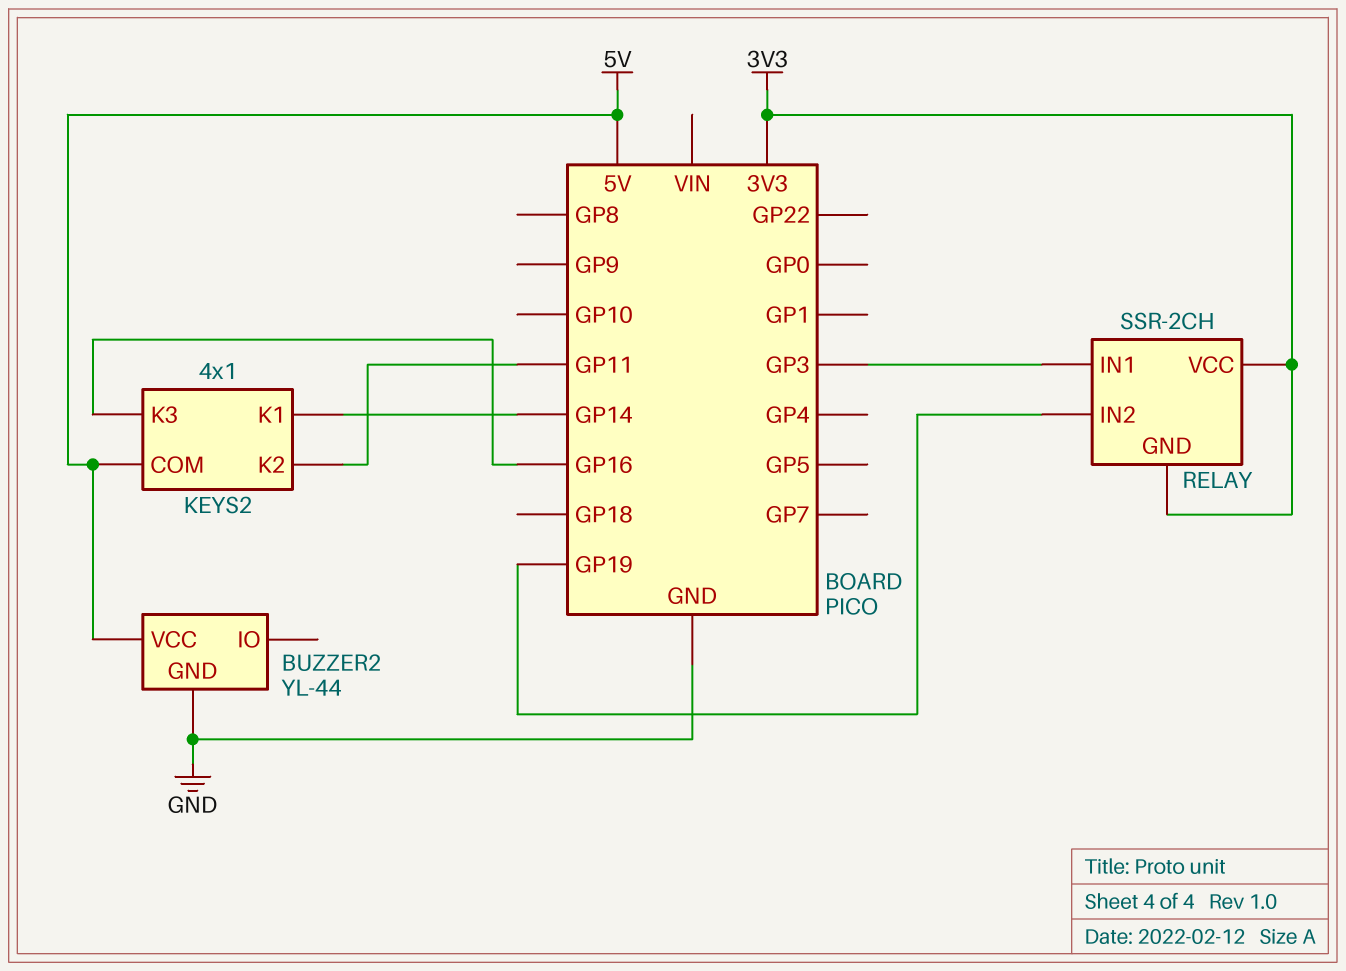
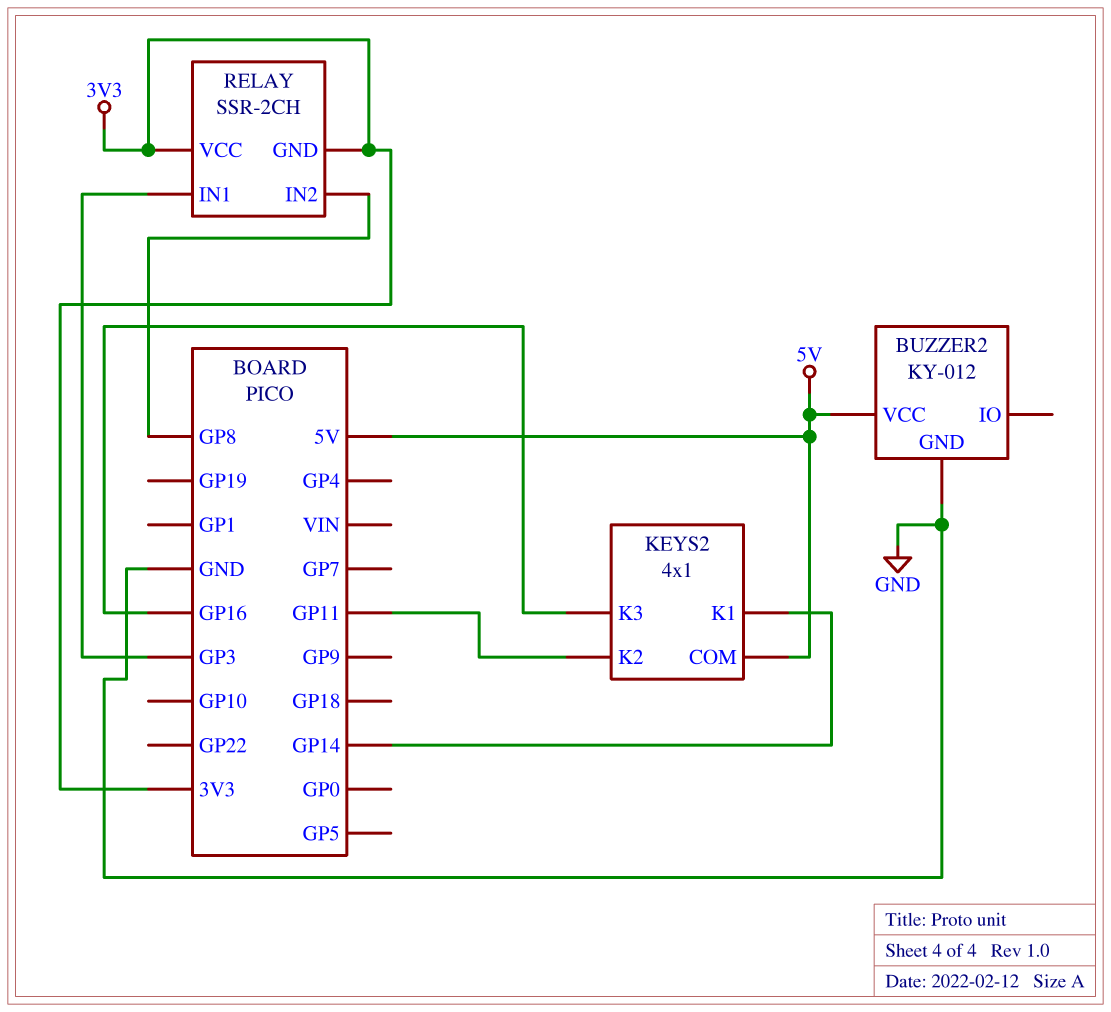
BUZZER2: YL-44 -> KY-012
RELAY pin IN2: GP19 -> GP8

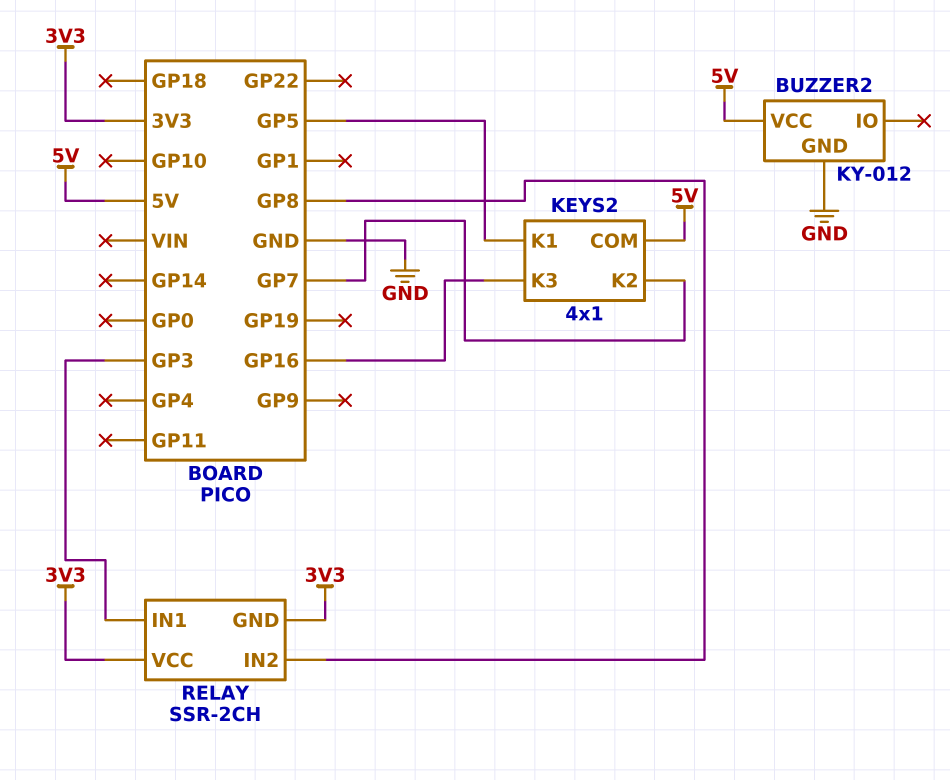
KEYS2 pin K1: GP14 -> GP5
KEYS2 pin K2: GP11 -> GP7

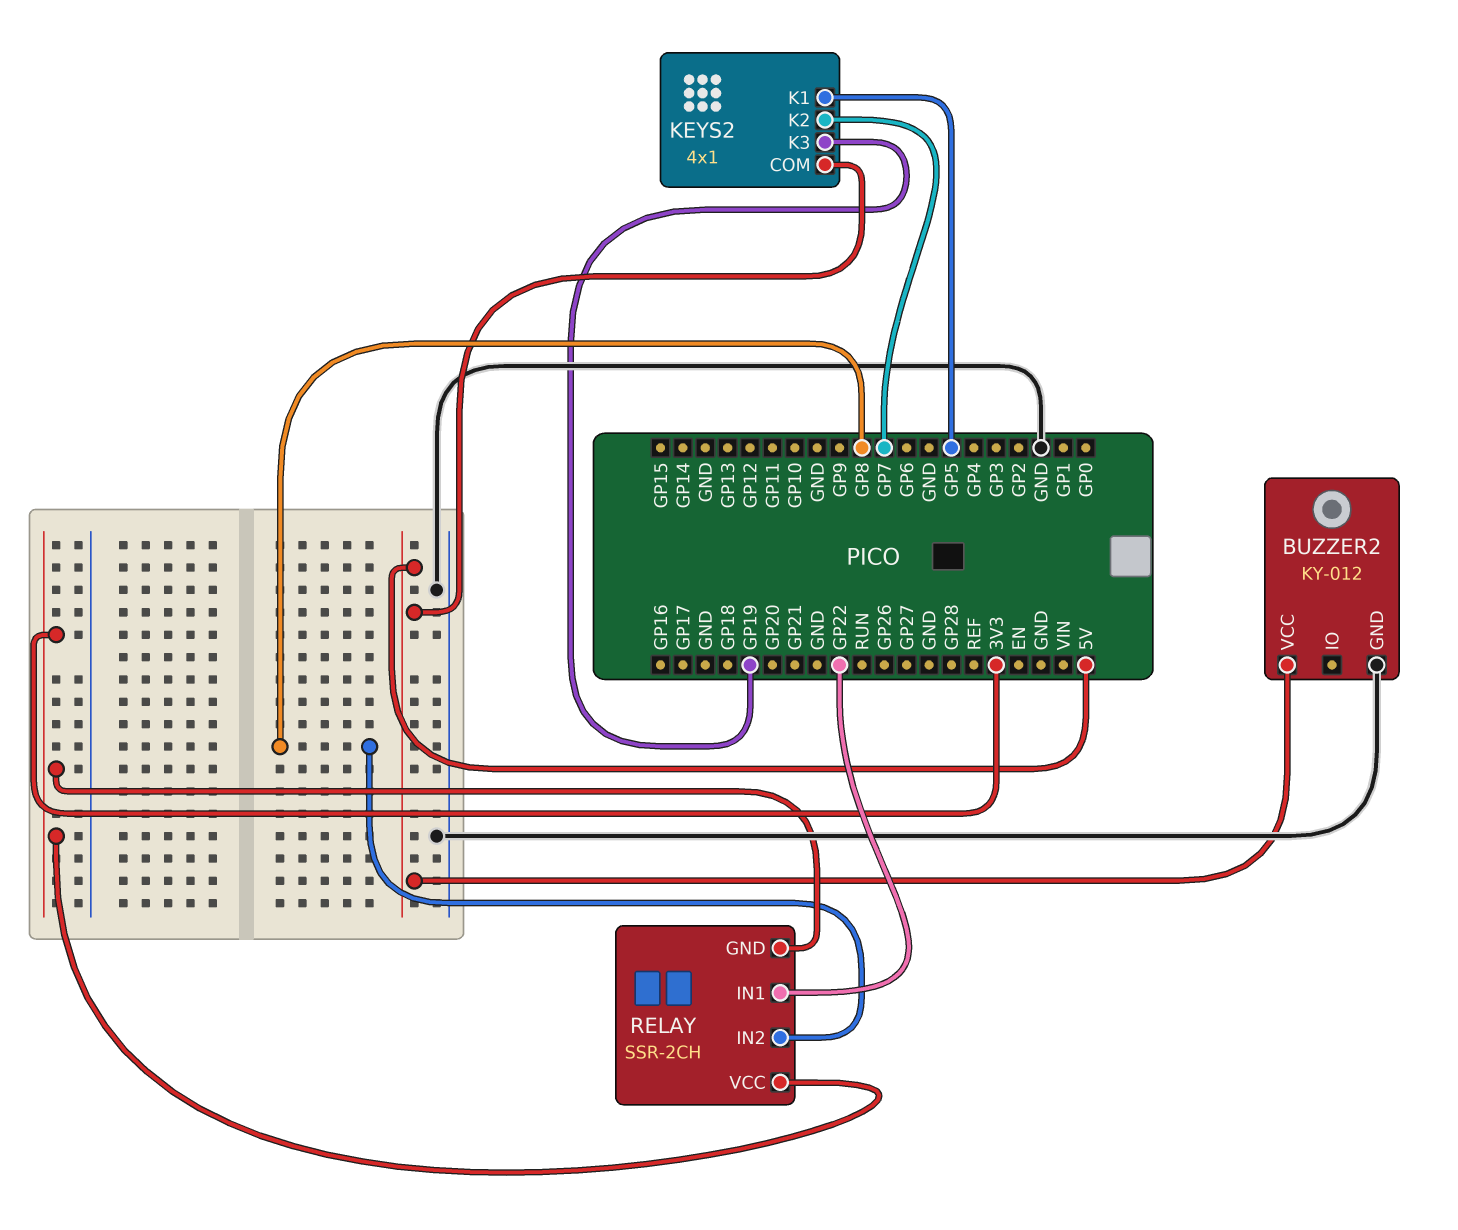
KEYS2 pin K3: GP16 -> GP19
RELAY pin IN1: GP3 -> GP22

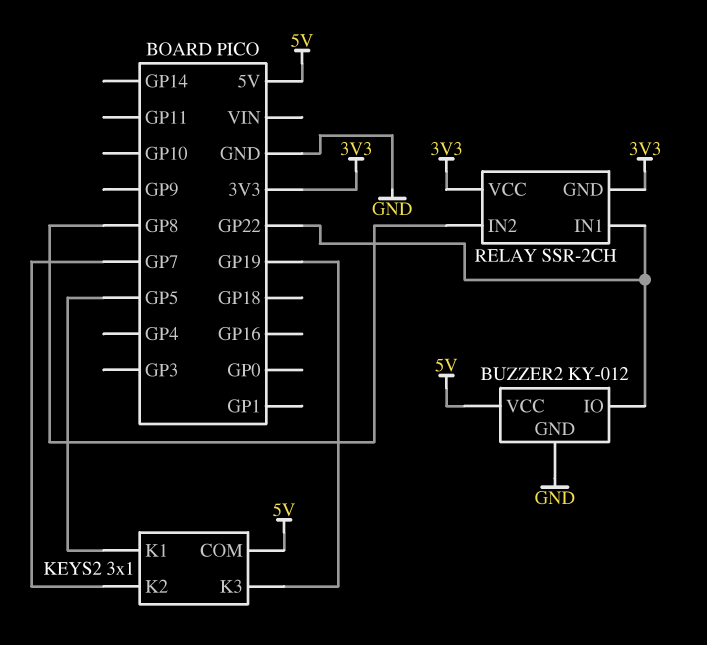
BUZZER2 pin IO: none -> GP22
KEYS2: 4x1 -> 3x1

